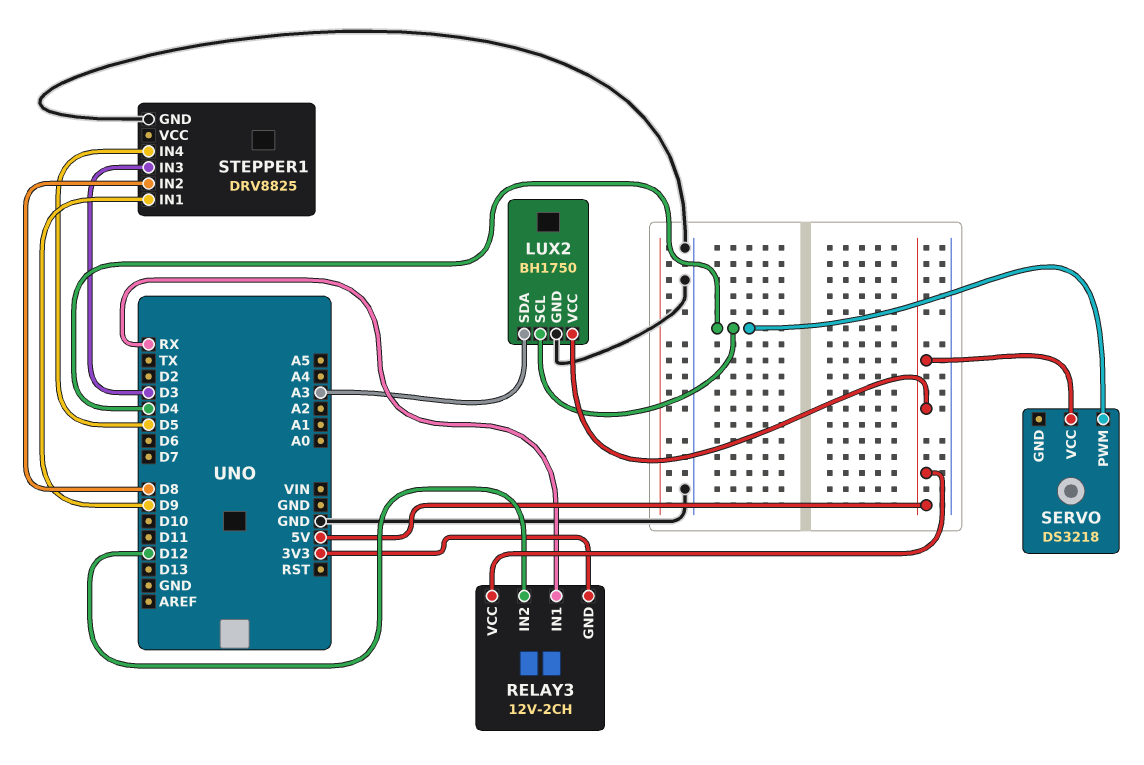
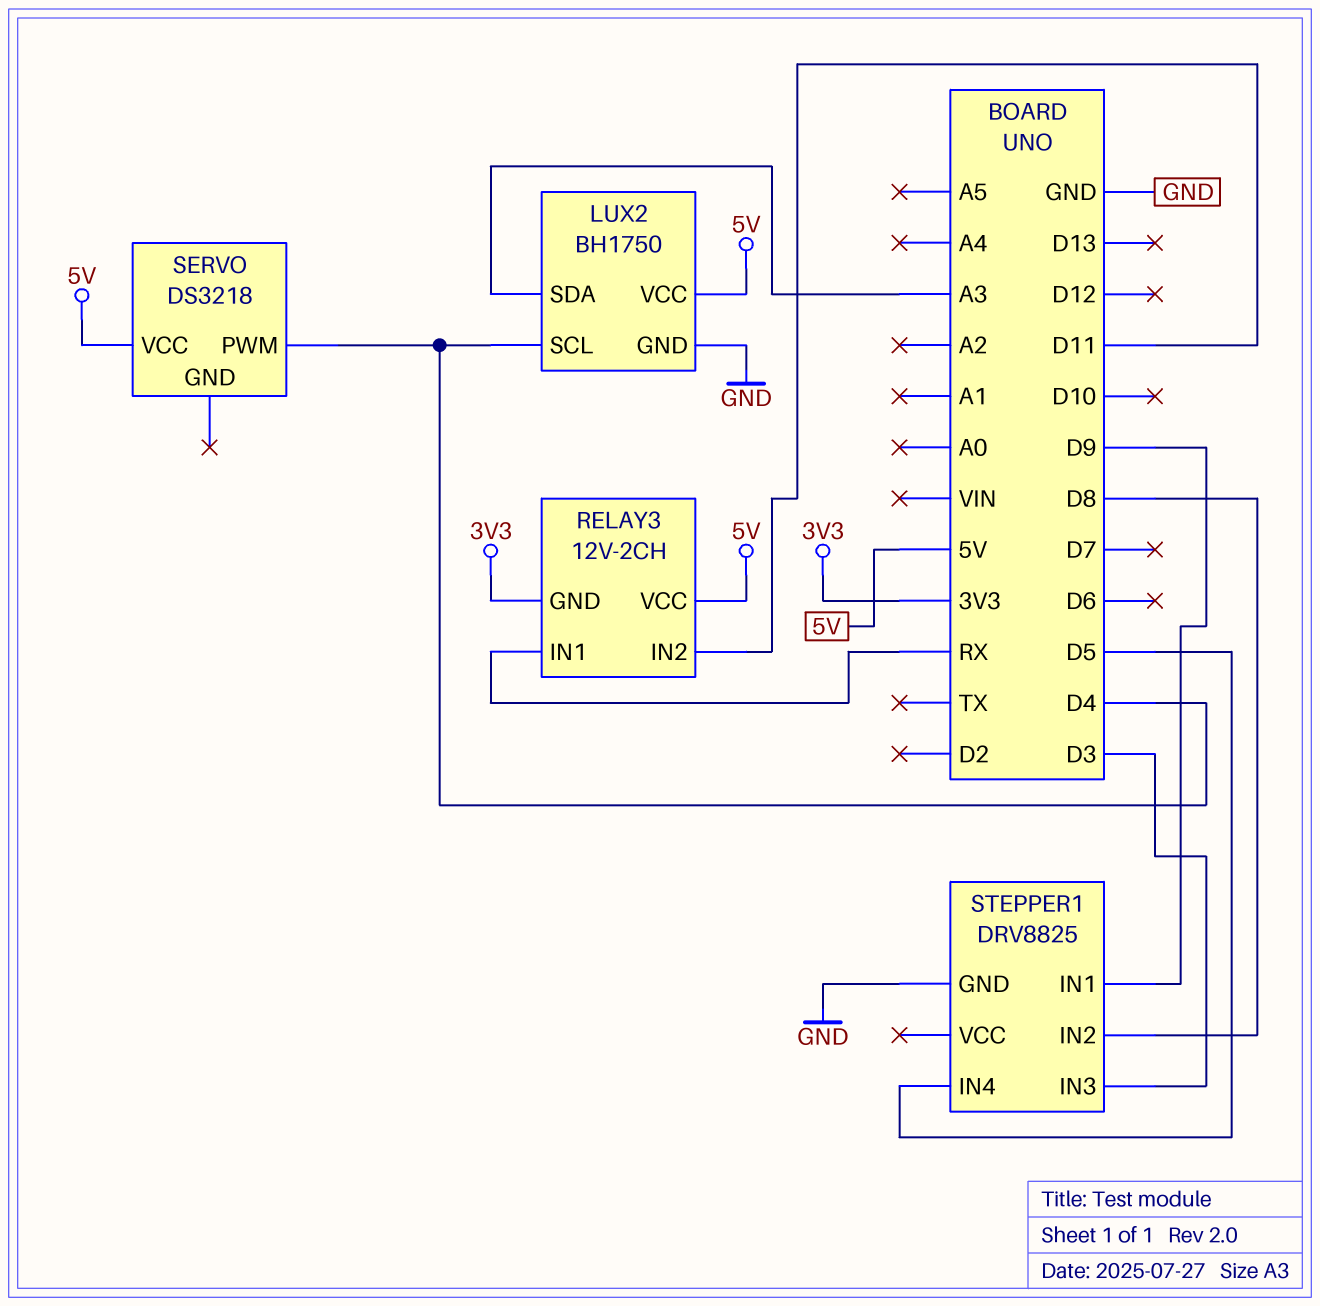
RELAY3 pin IN2: D12 -> D11

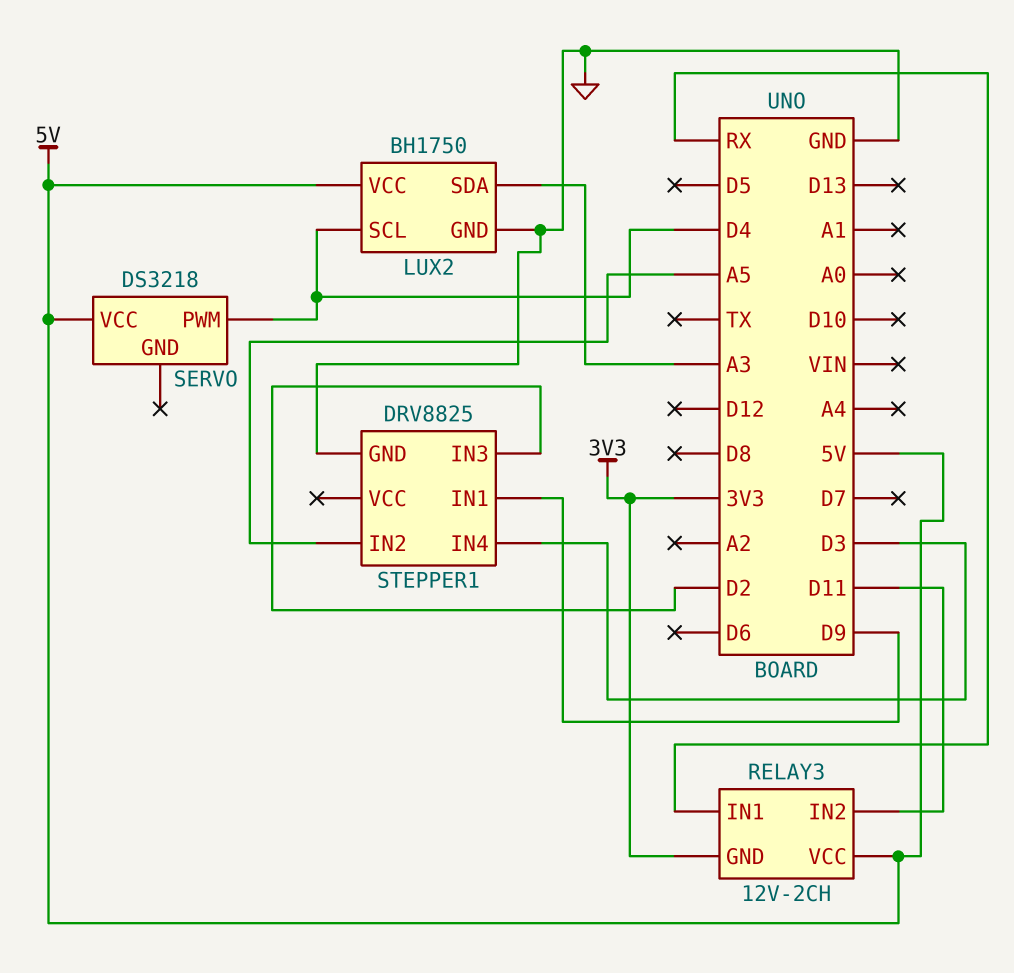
STEPPER1 pin IN2: D8 -> A5
STEPPER1 pin IN3: D3 -> D2
STEPPER1 pin IN4: D5 -> D3

